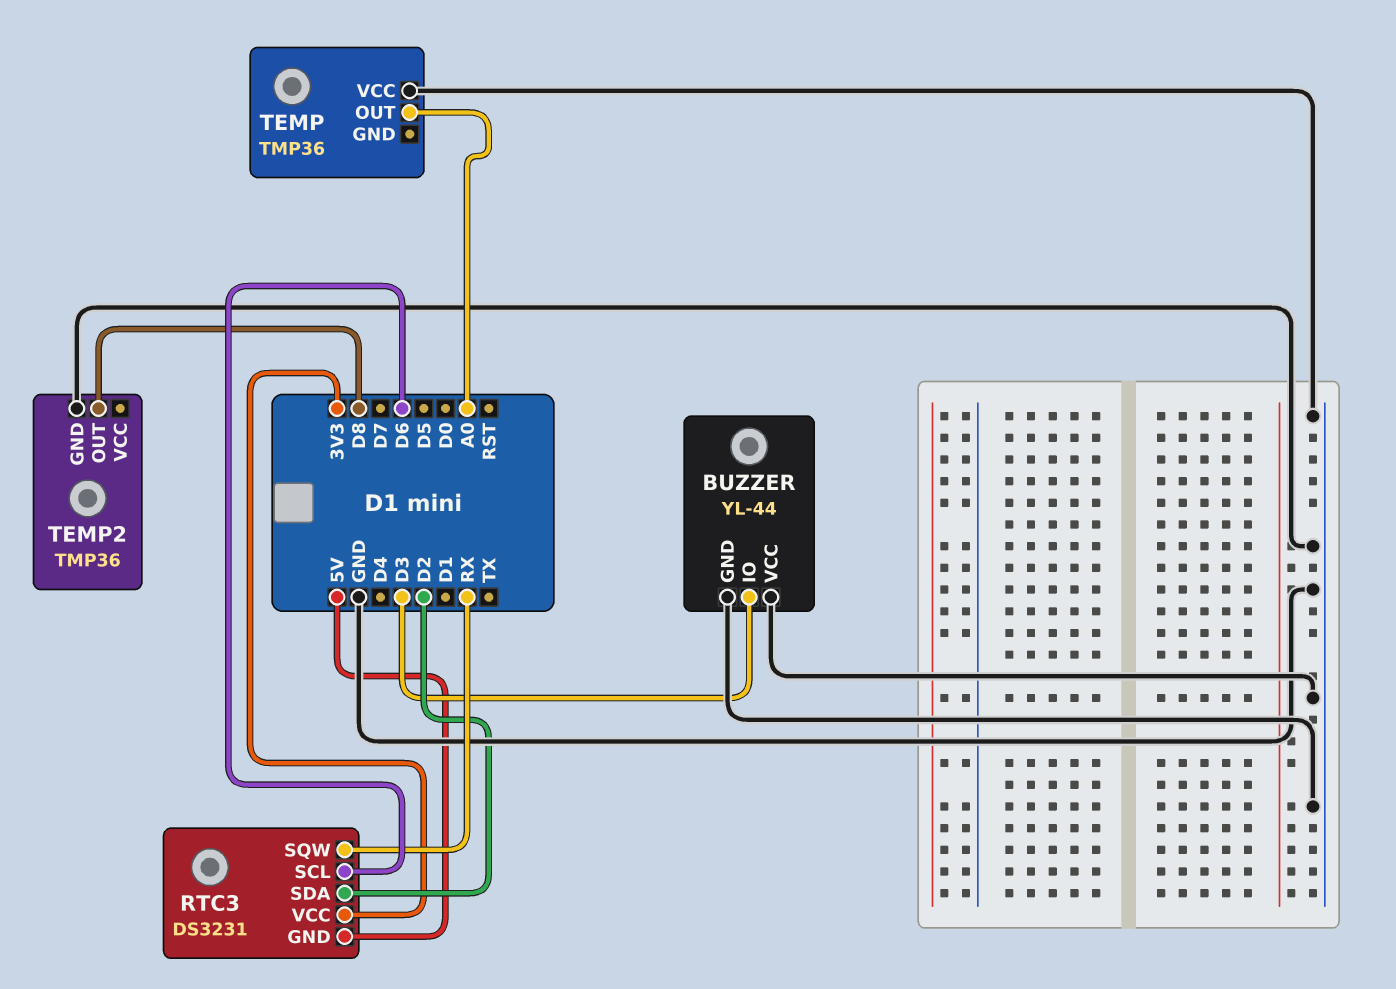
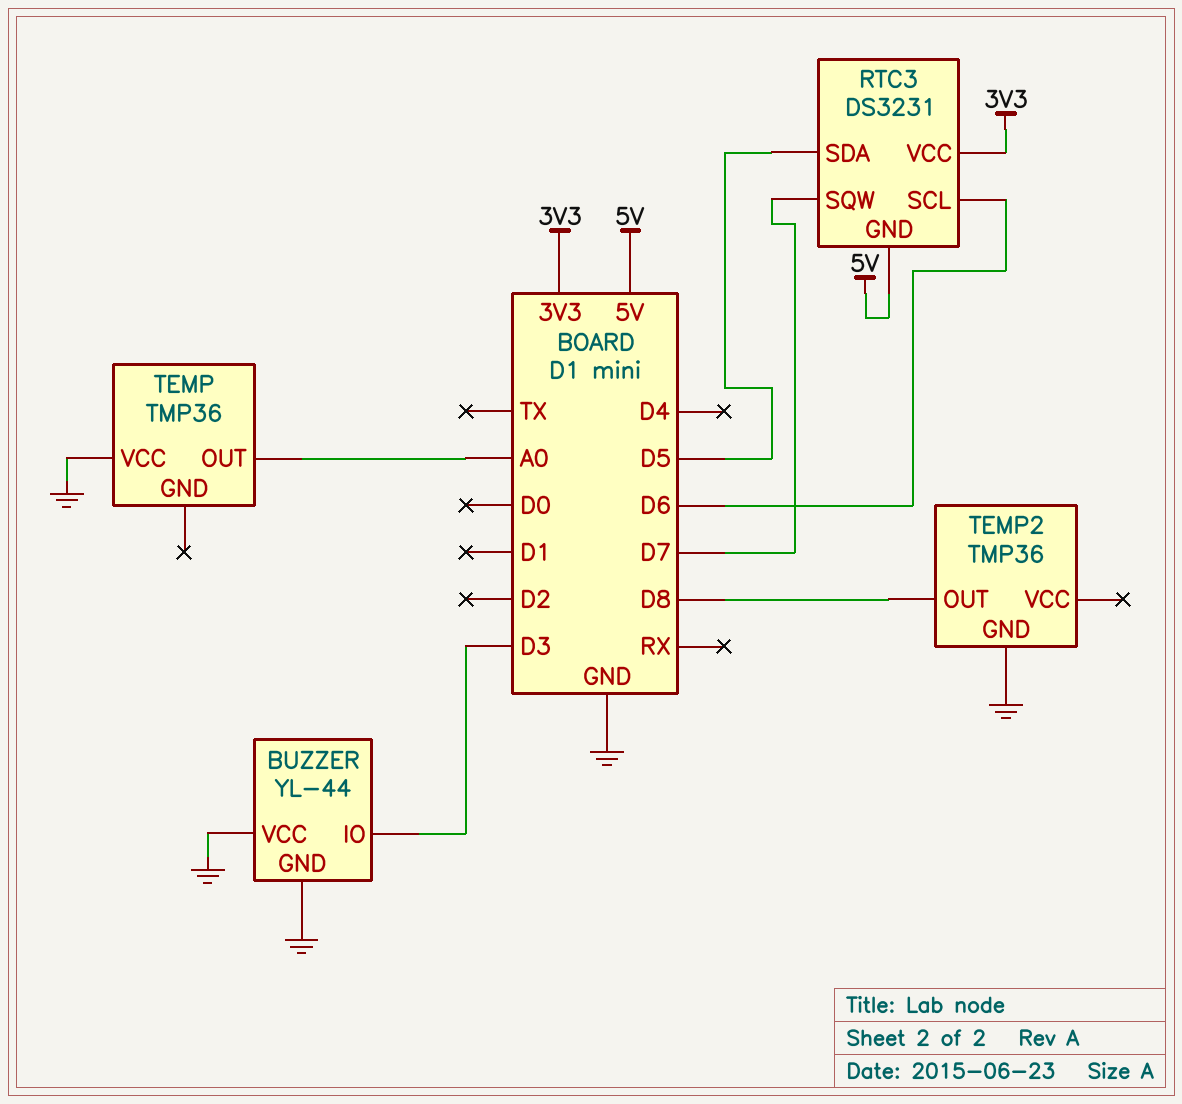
RTC3 pin SDA: D2 -> D5
RTC3 pin SQW: RX -> D7

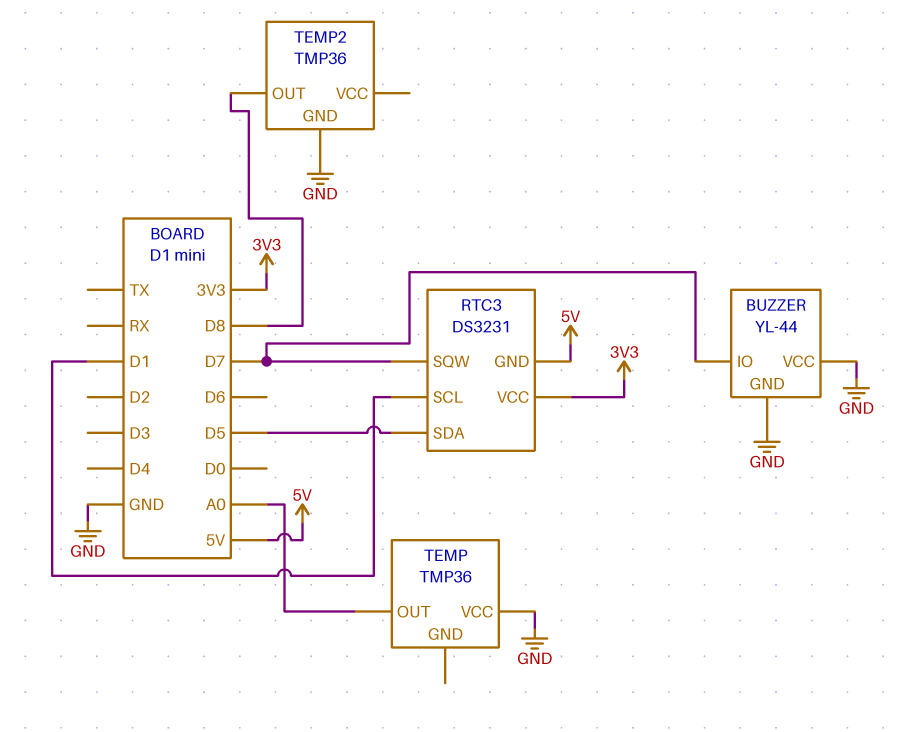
BUZZER pin IO: D3 -> D7
RTC3 pin SCL: D6 -> D1

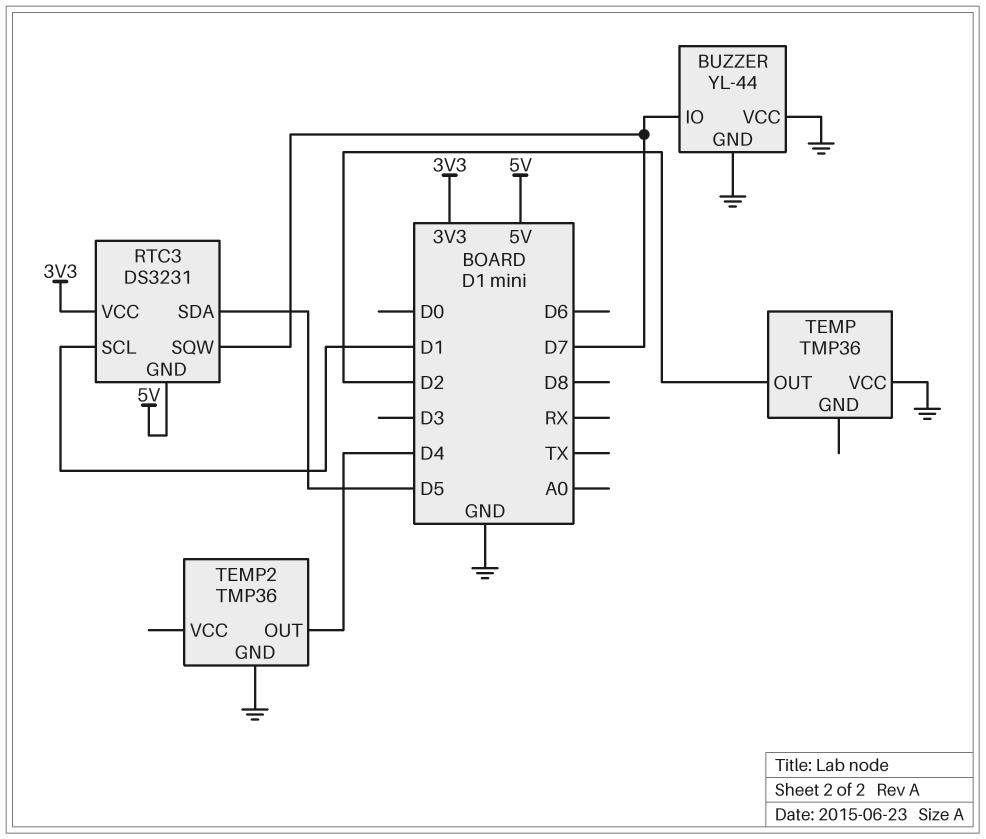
TEMP pin OUT: A0 -> D2
TEMP2 pin OUT: D8 -> D4

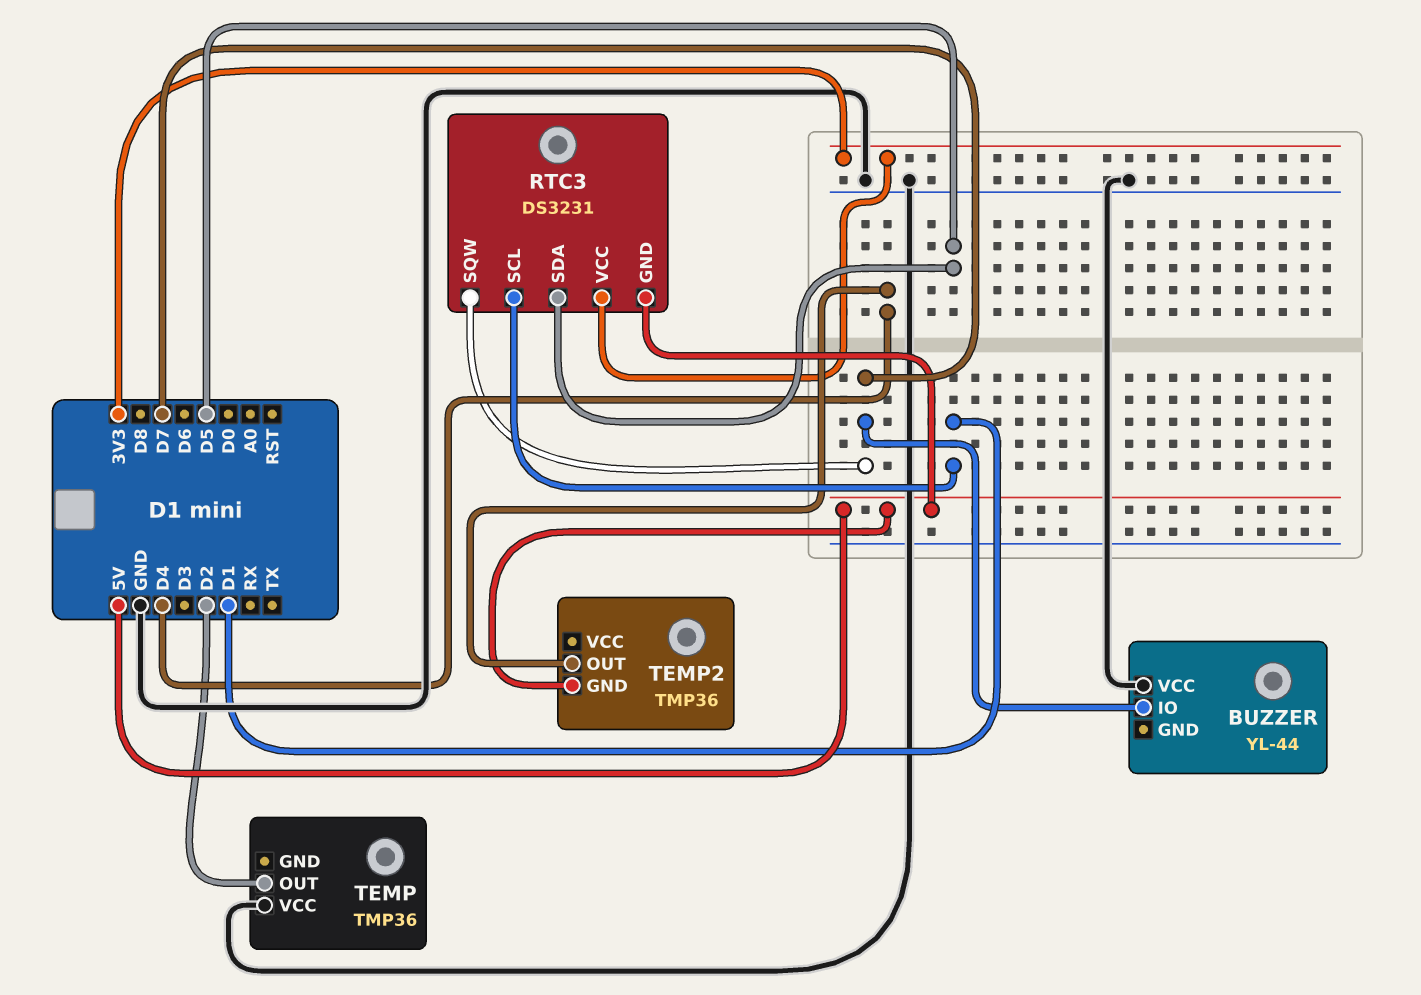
BUZZER pin GND: GND -> none
TEMP2 pin GND: GND -> 5V

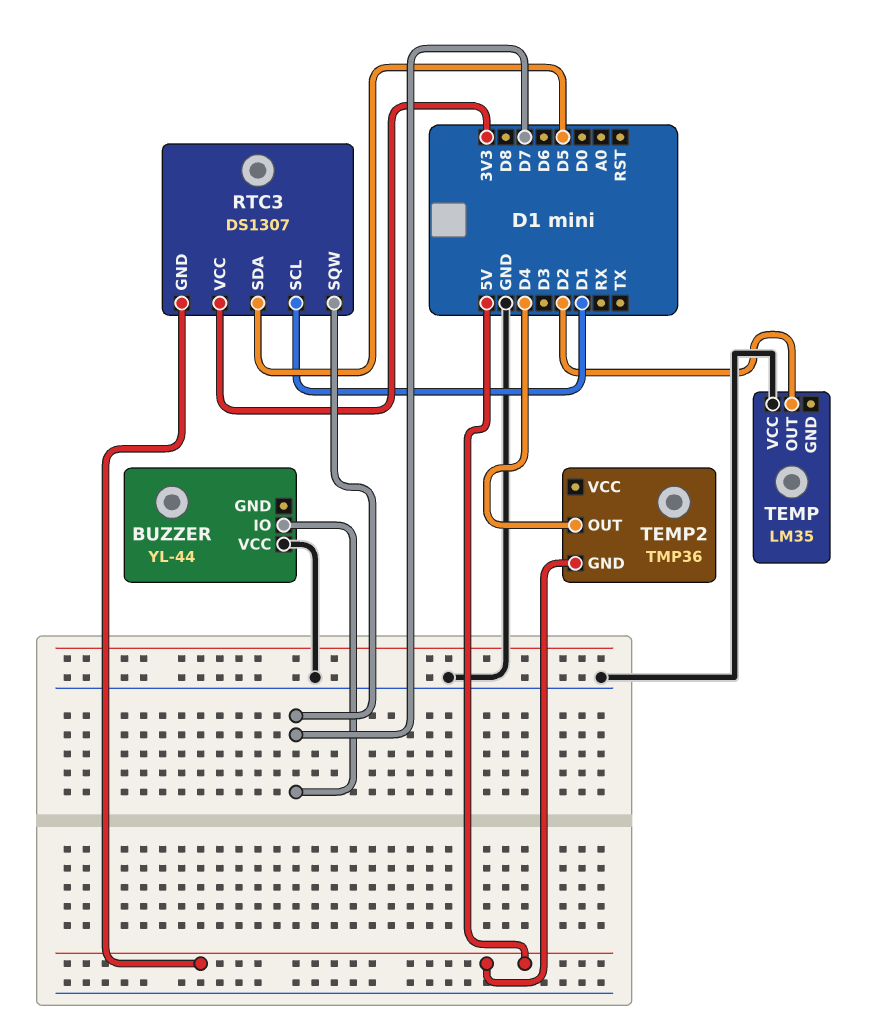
RTC3: DS3231 -> DS1307
TEMP: TMP36 -> LM35

